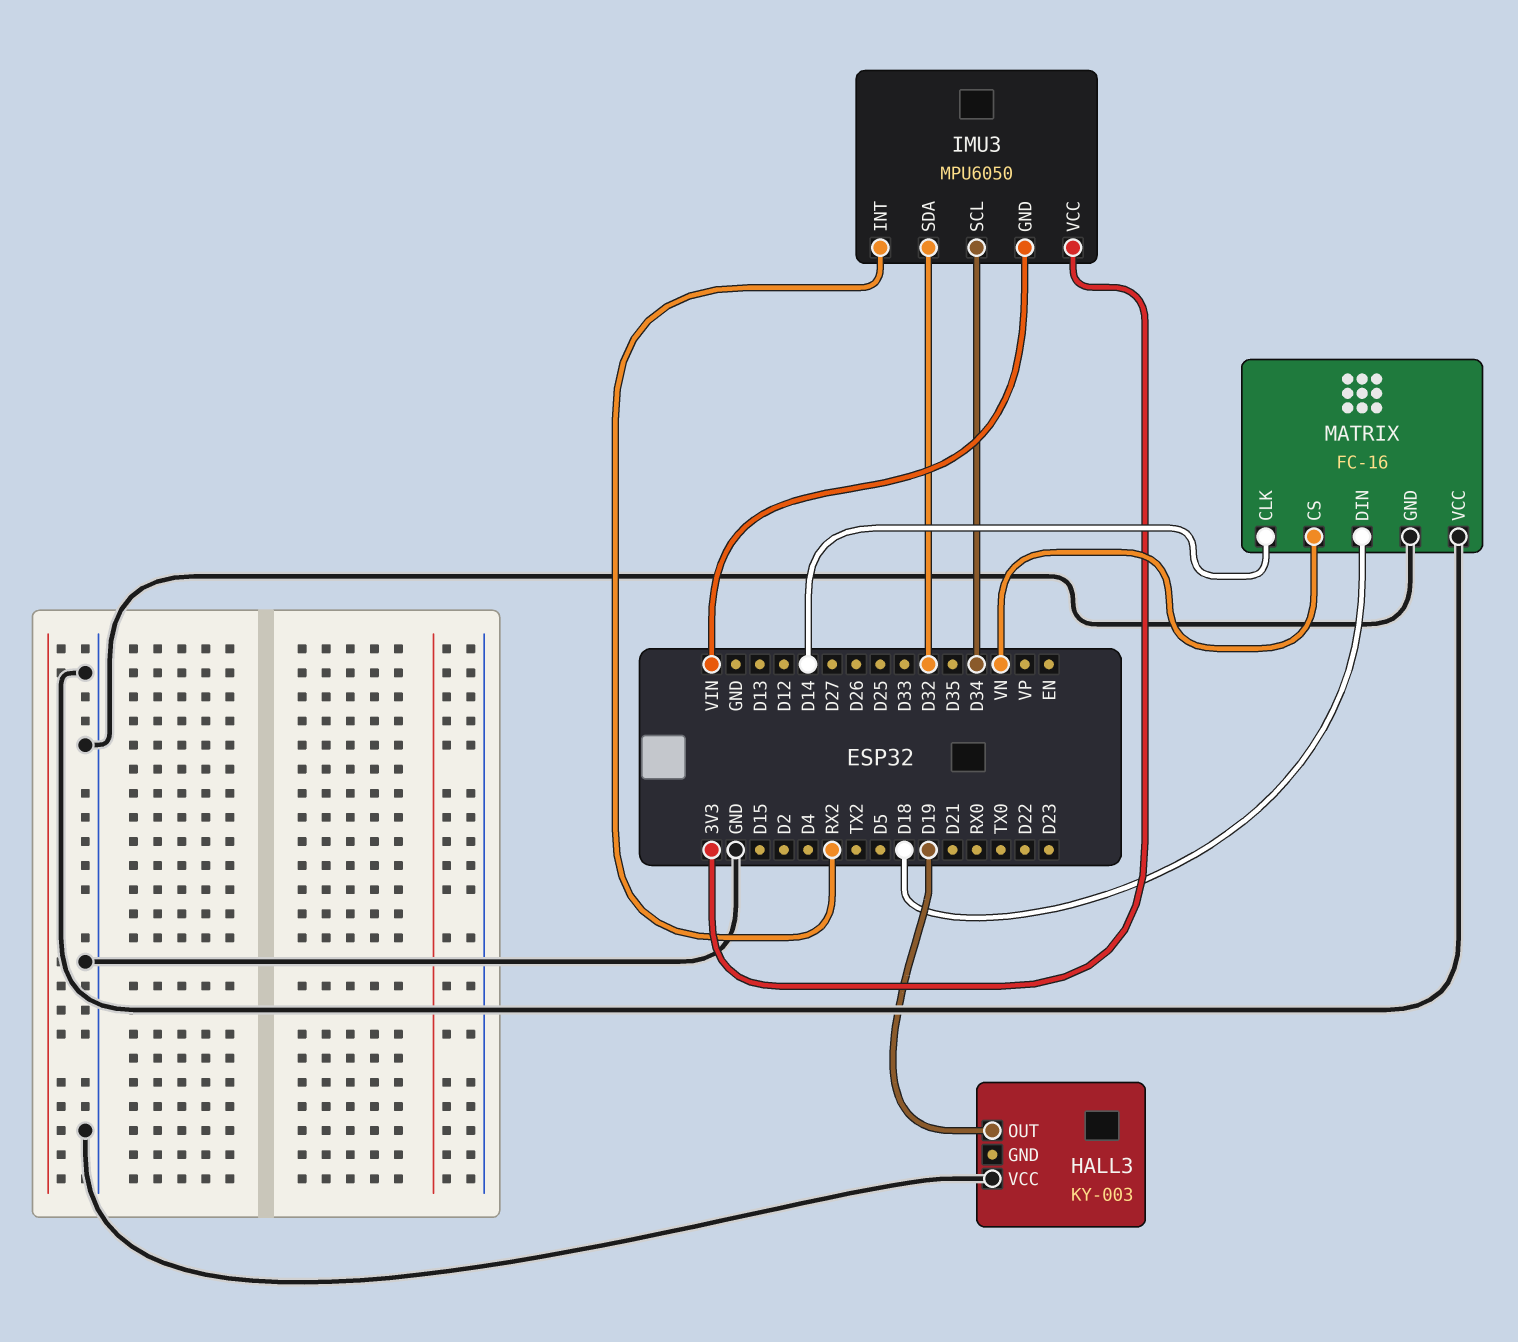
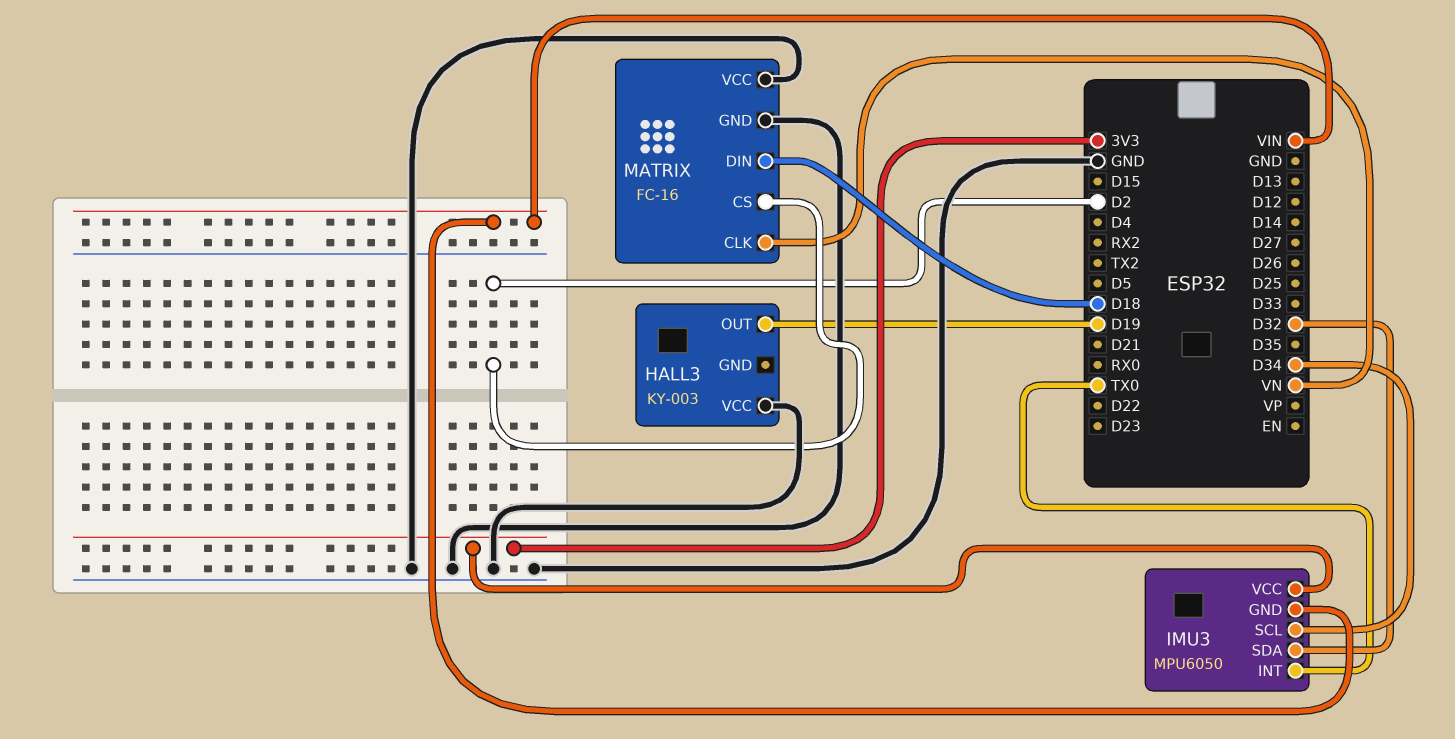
IMU3 pin INT: RX2 -> TX0
MATRIX pin CLK: D14 -> VN
MATRIX pin CS: VN -> D2

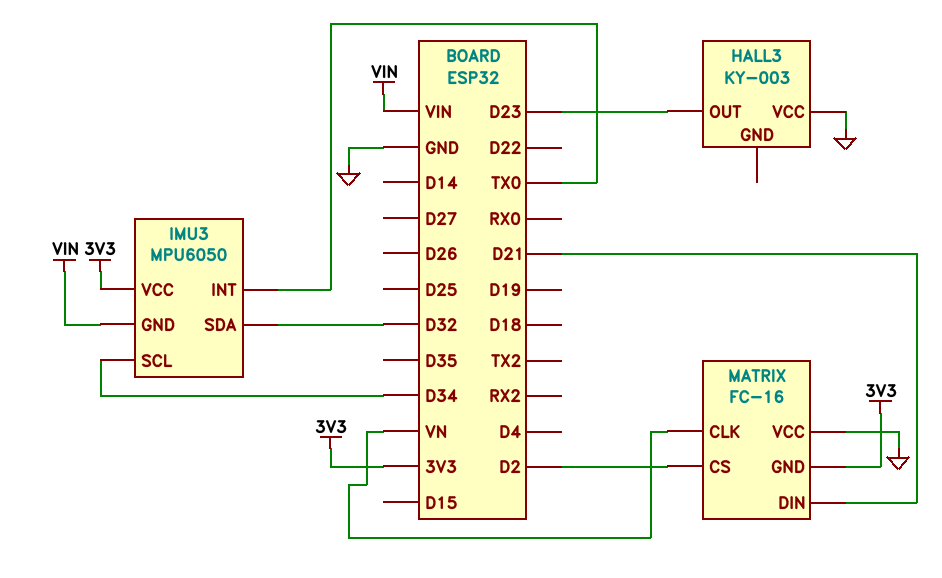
HALL3 pin OUT: D19 -> D23
MATRIX pin DIN: D18 -> D21
MATRIX pin GND: GND -> 3V3

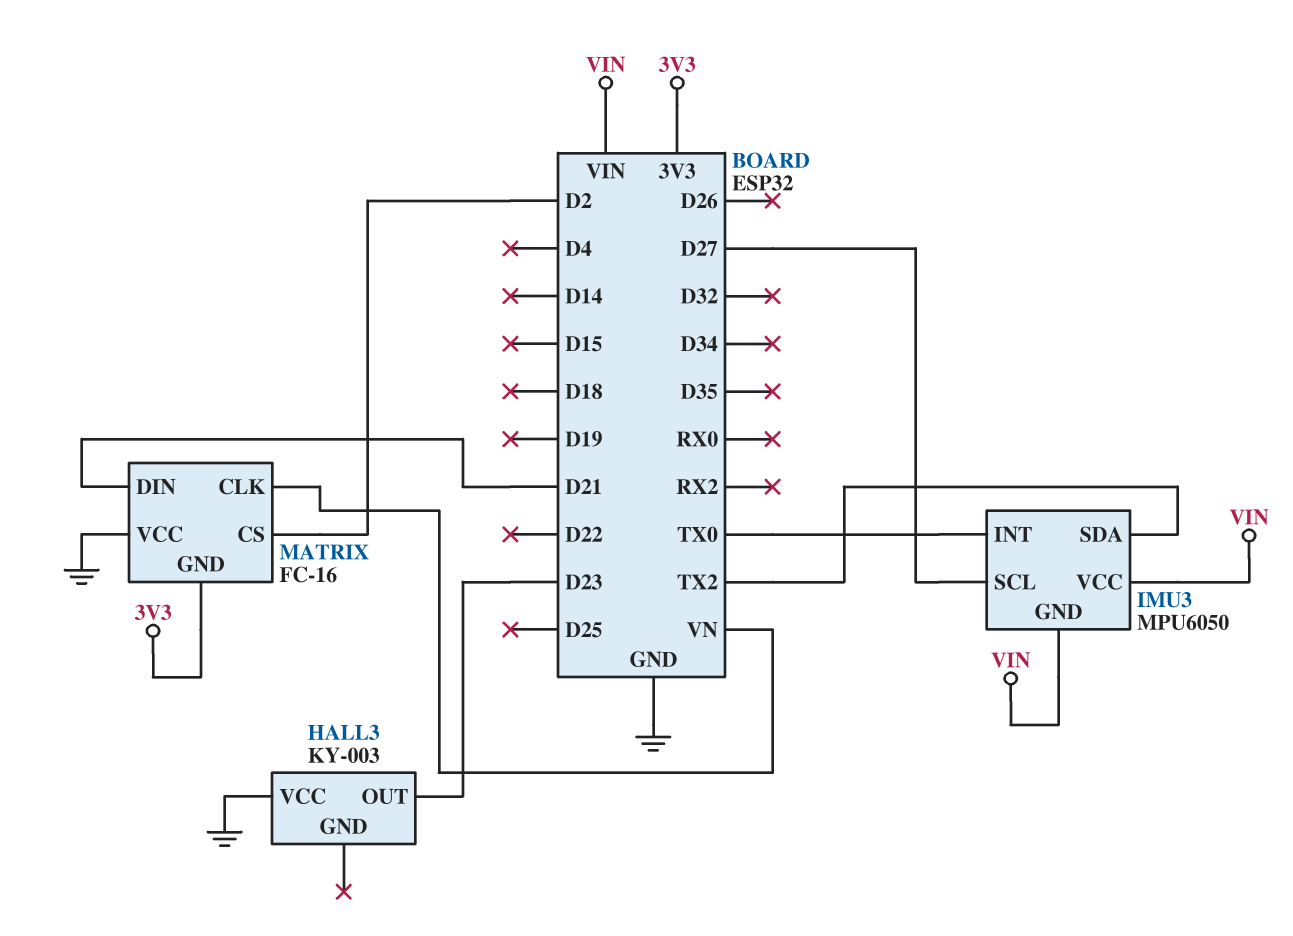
IMU3 pin SCL: D34 -> D27
IMU3 pin SDA: D32 -> TX2
IMU3 pin VCC: 3V3 -> VIN

